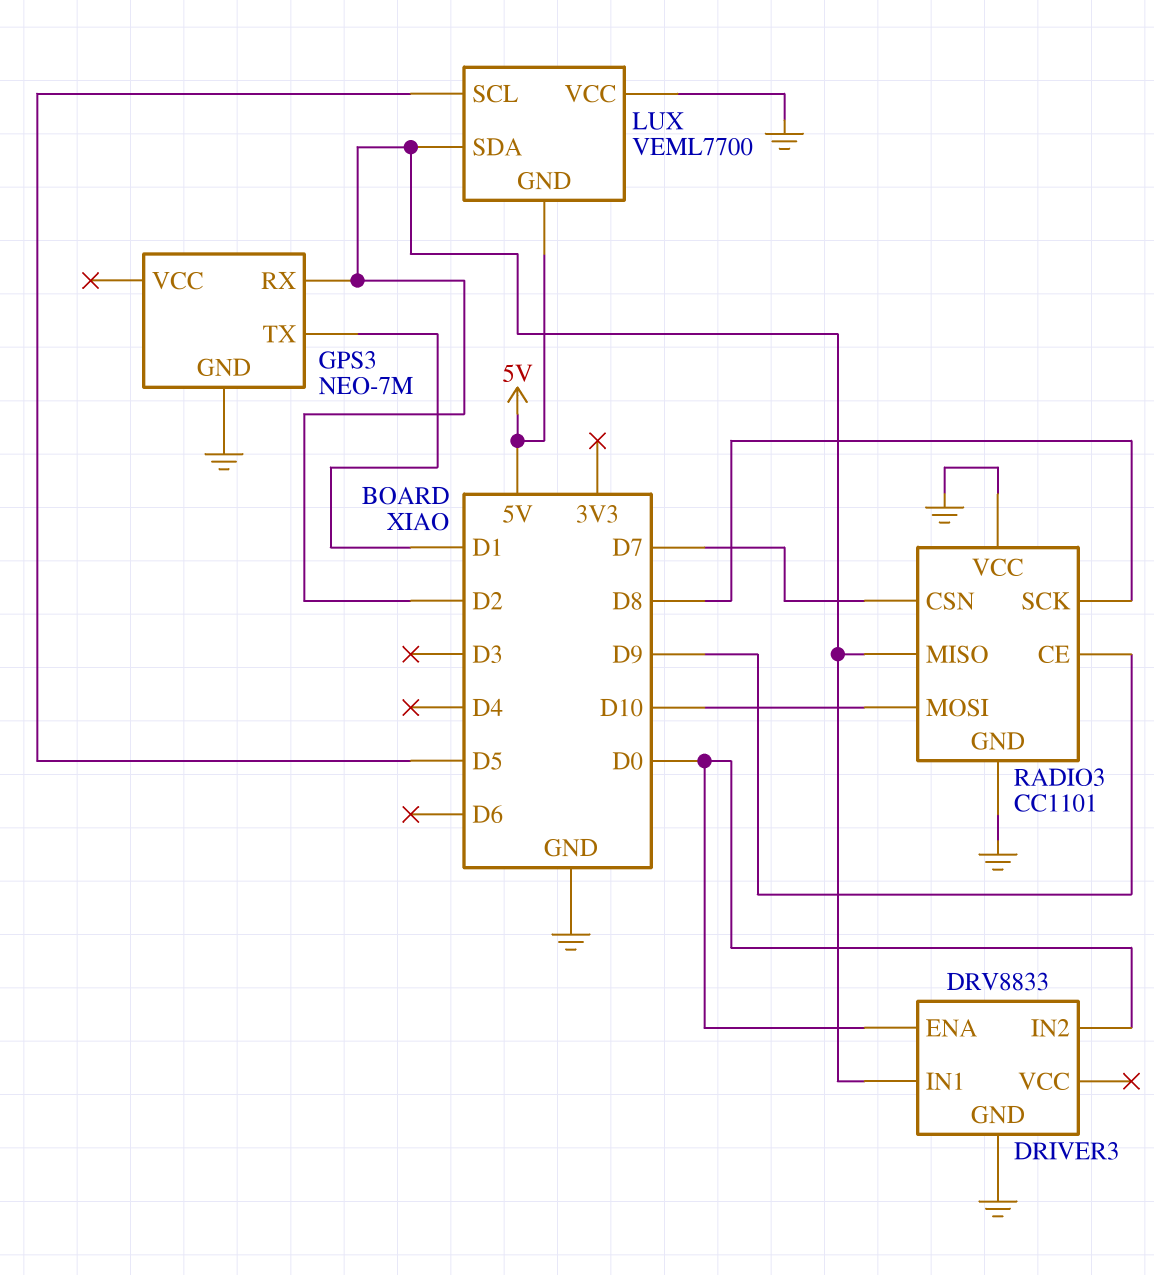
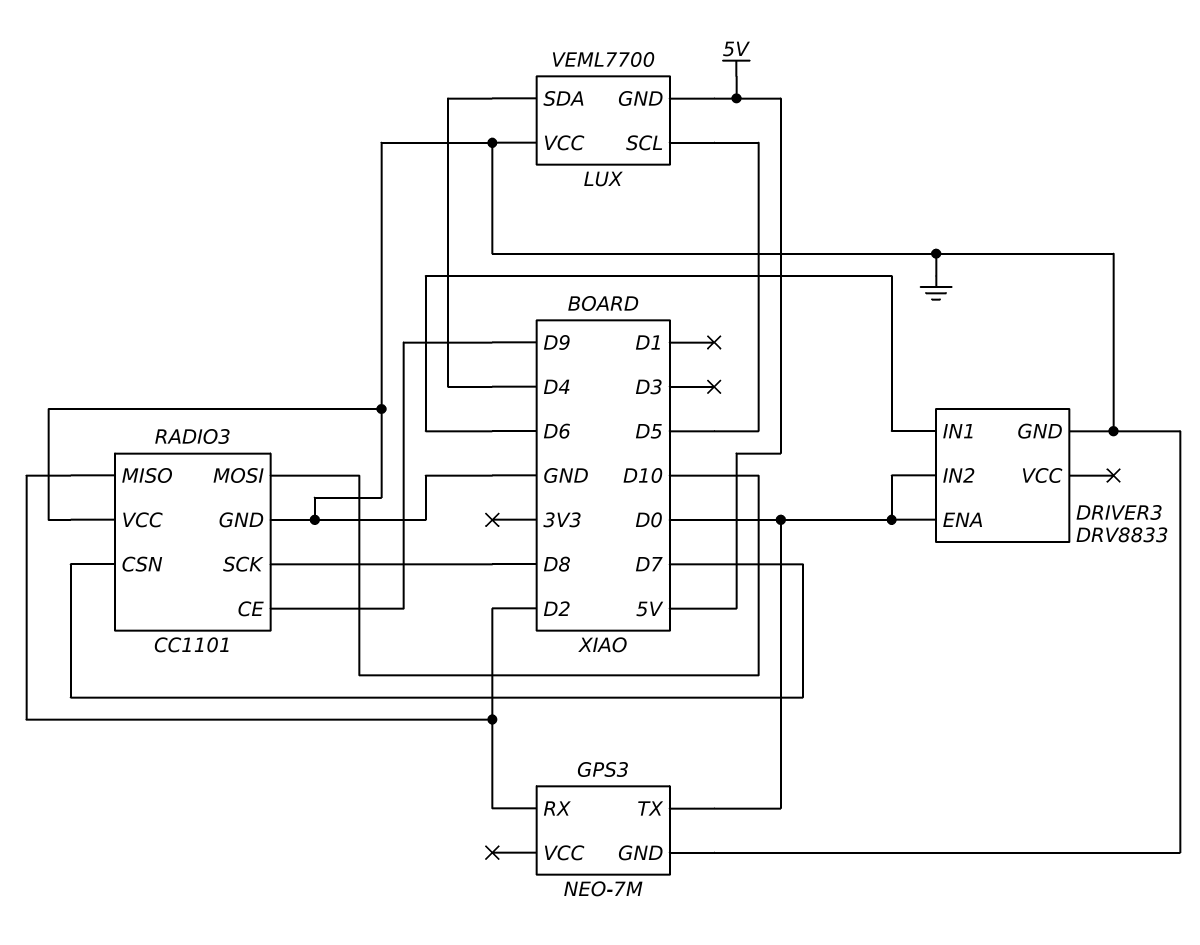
DRIVER3 pin IN1: D2 -> D6
GPS3 pin TX: D1 -> D0
LUX pin SDA: D2 -> D4

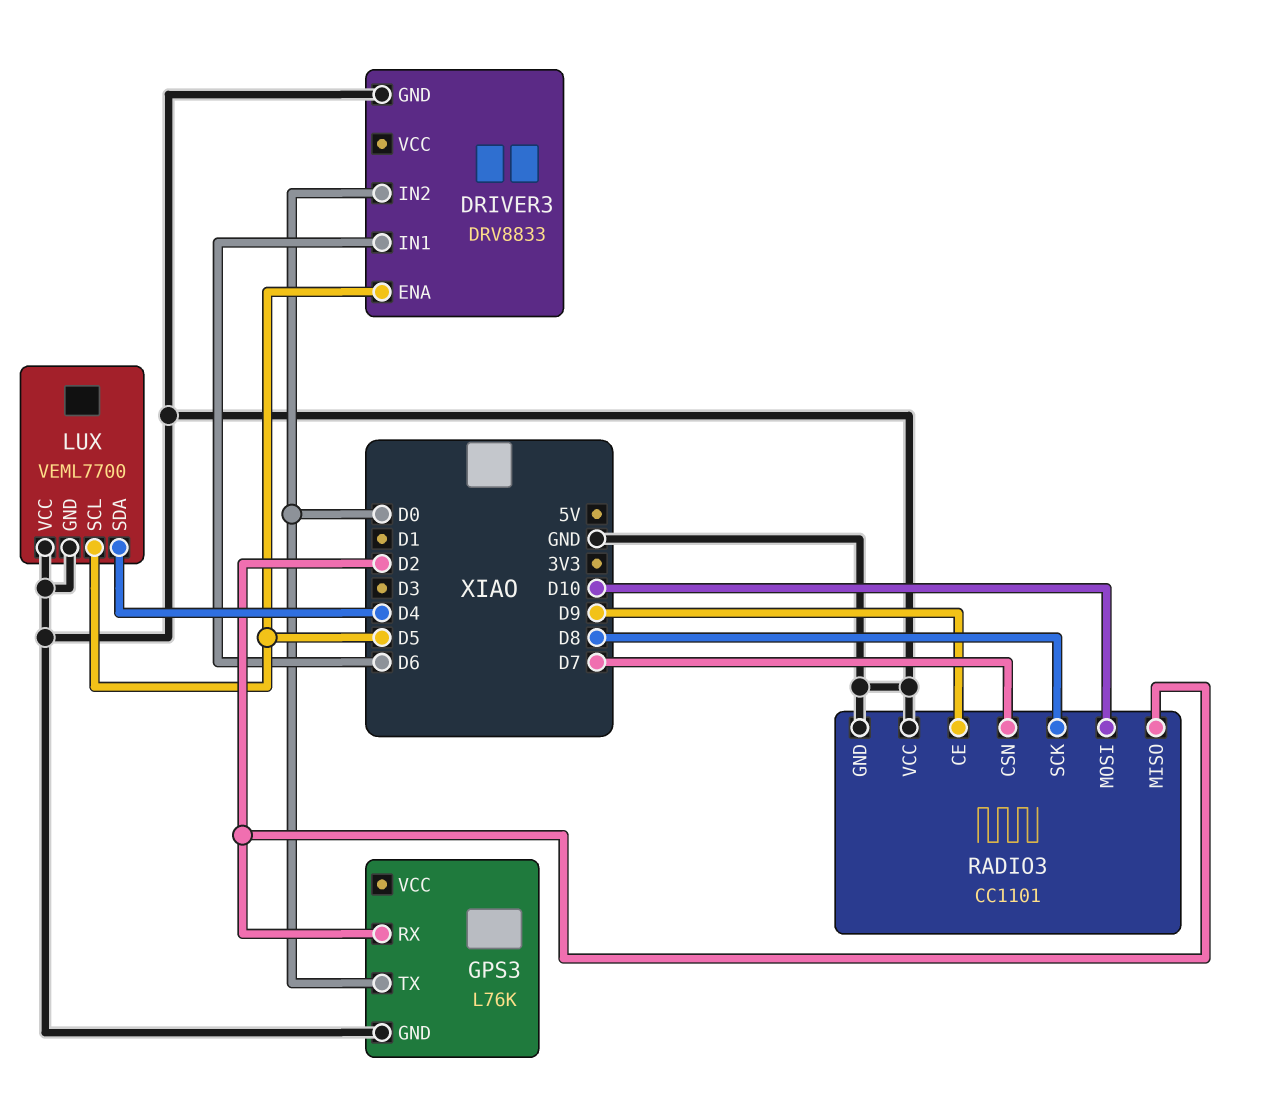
DRIVER3 pin ENA: D0 -> D5
GPS3: NEO-7M -> L76K
LUX pin GND: 5V -> GND

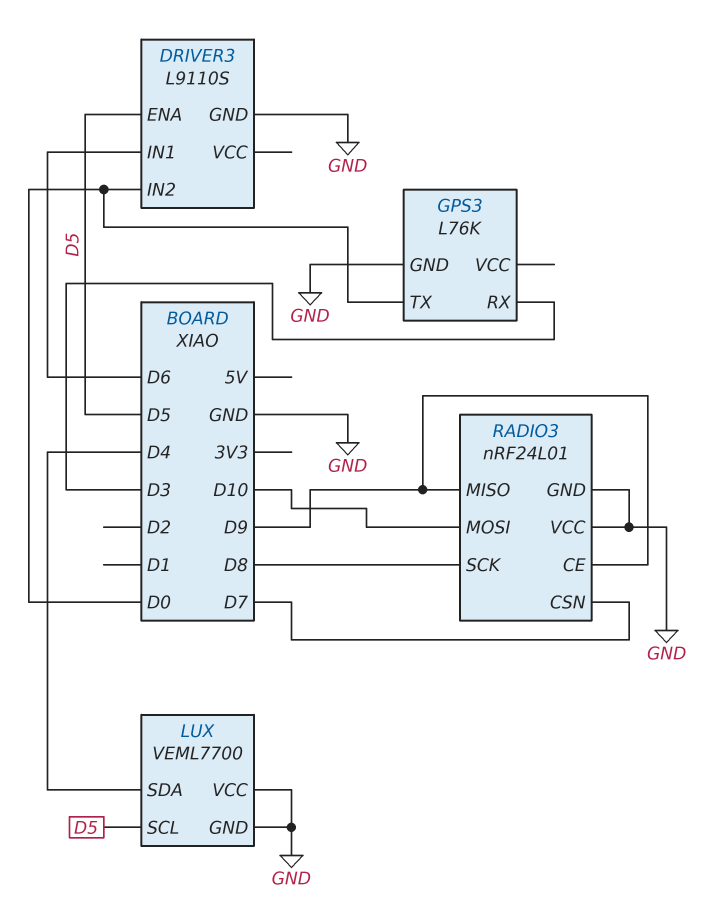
DRIVER3: DRV8833 -> L9110S
GPS3 pin RX: D2 -> D3
RADIO3: CC1101 -> nRF24L01
RADIO3 pin MISO: D2 -> D9

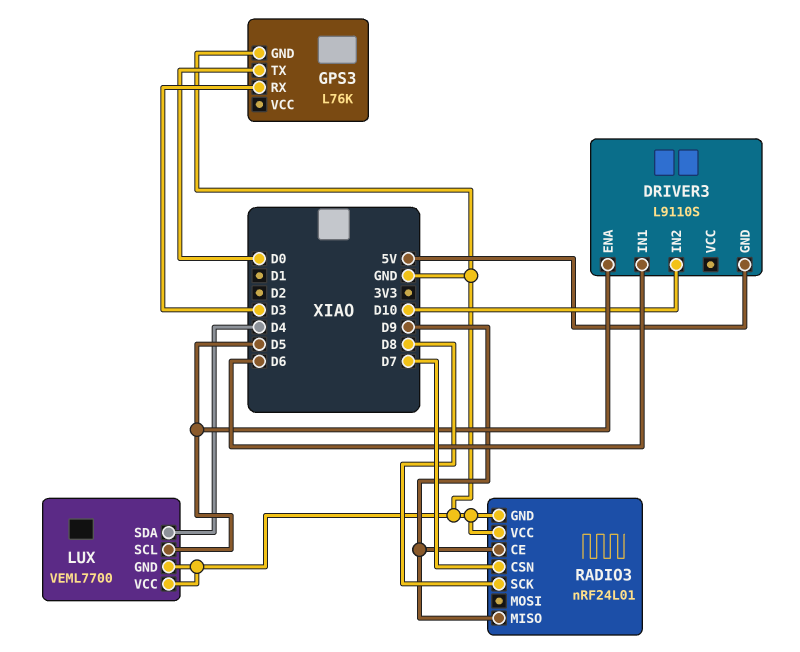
DRIVER3 pin GND: GND -> 5V
DRIVER3 pin IN2: D0 -> D10
RADIO3 pin MOSI: D10 -> none

